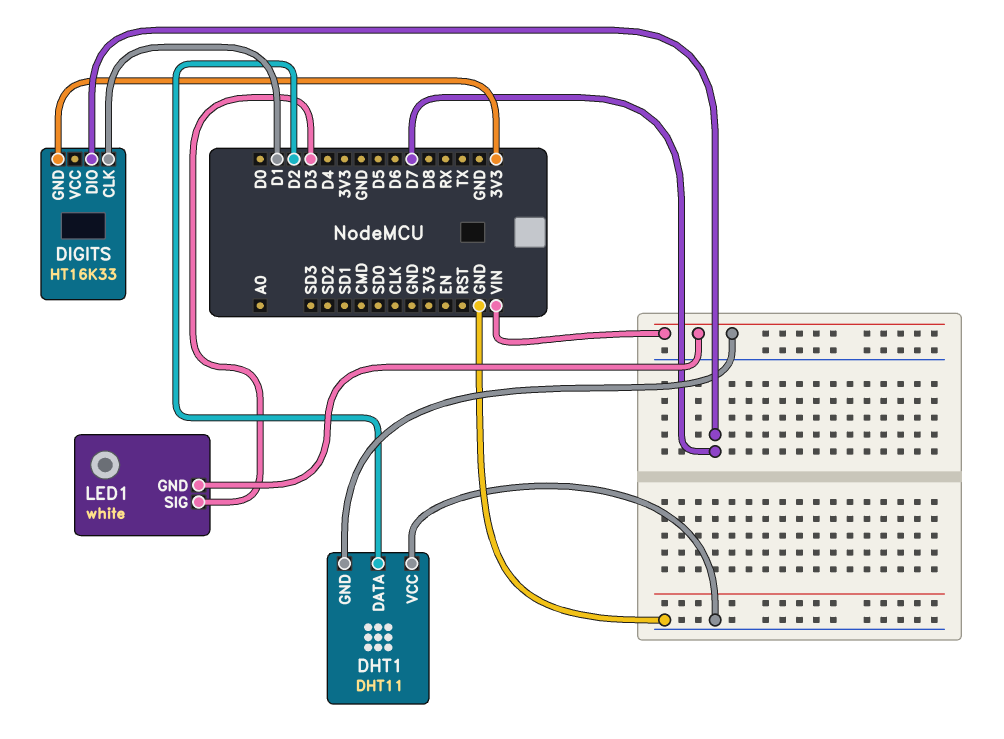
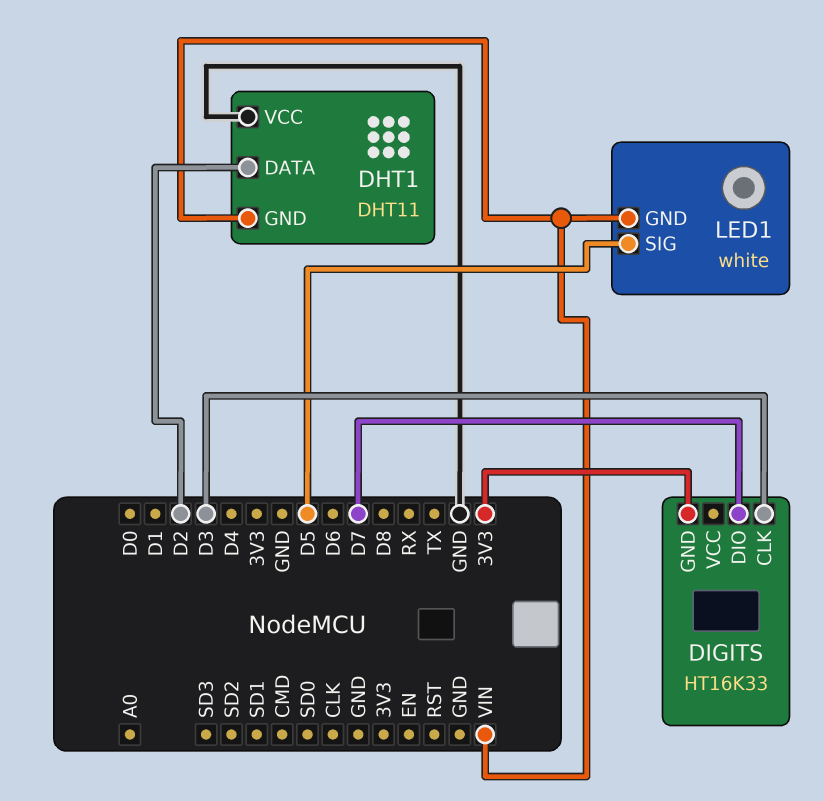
DIGITS pin CLK: D1 -> D3
LED1 pin SIG: D3 -> D5

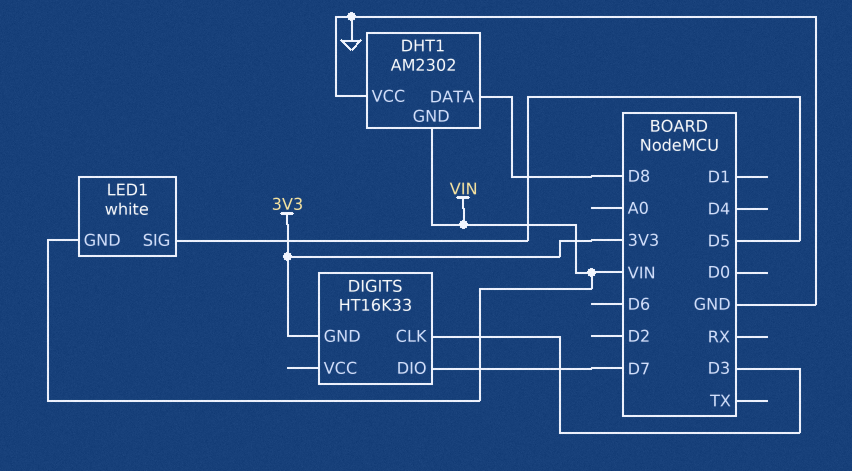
DHT1: DHT11 -> AM2302
DHT1 pin DATA: D2 -> D8

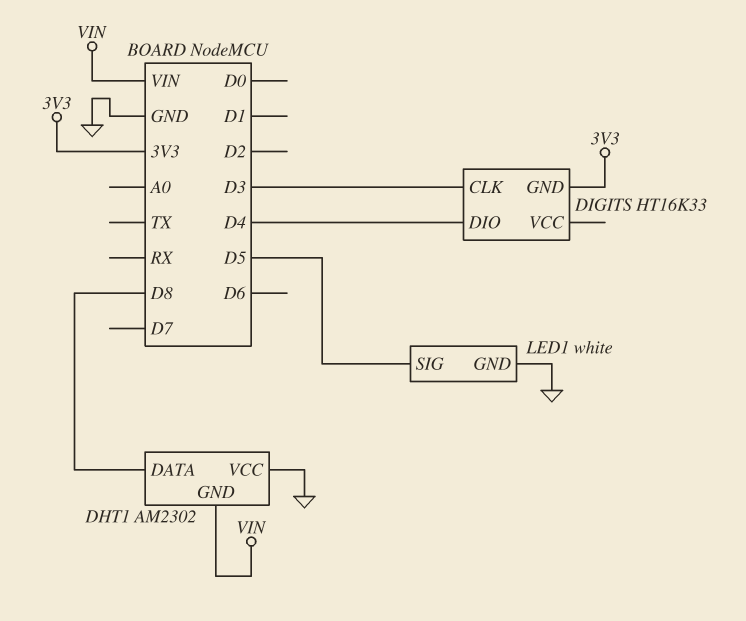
DIGITS pin DIO: D7 -> D4
LED1 pin GND: VIN -> GND

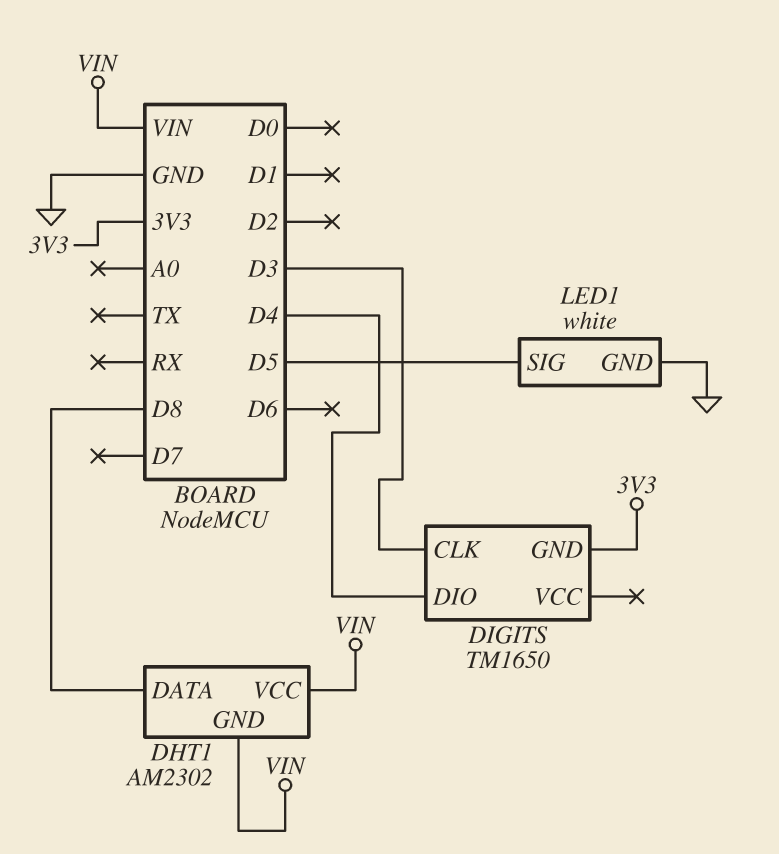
DHT1 pin VCC: GND -> VIN
DIGITS: HT16K33 -> TM1650

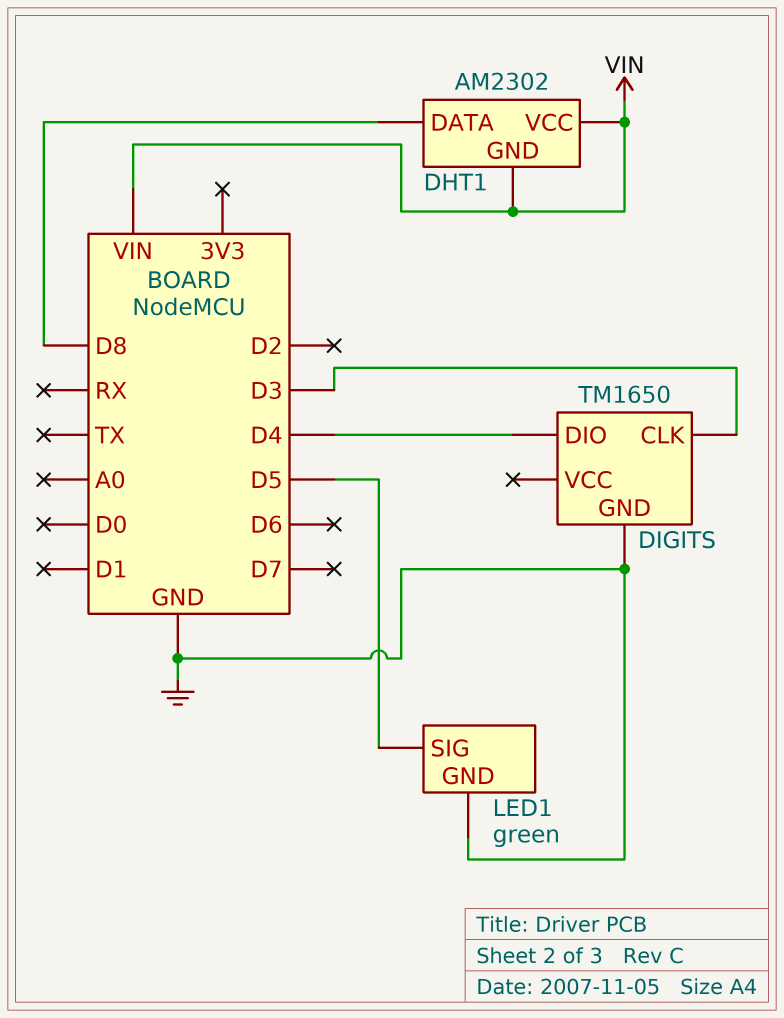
DIGITS pin GND: 3V3 -> GND
LED1: white -> green

